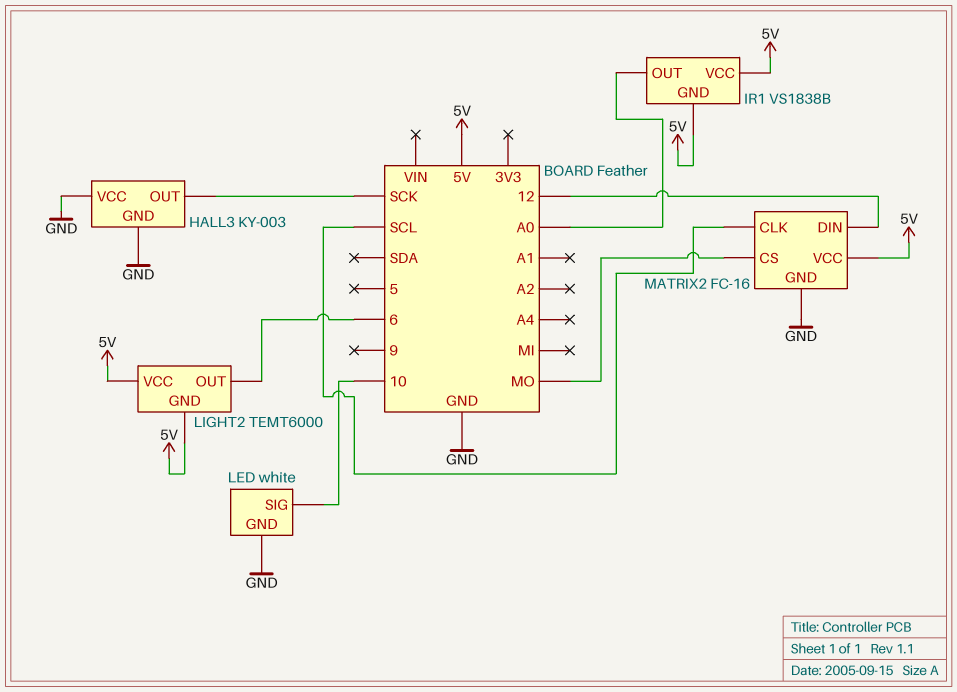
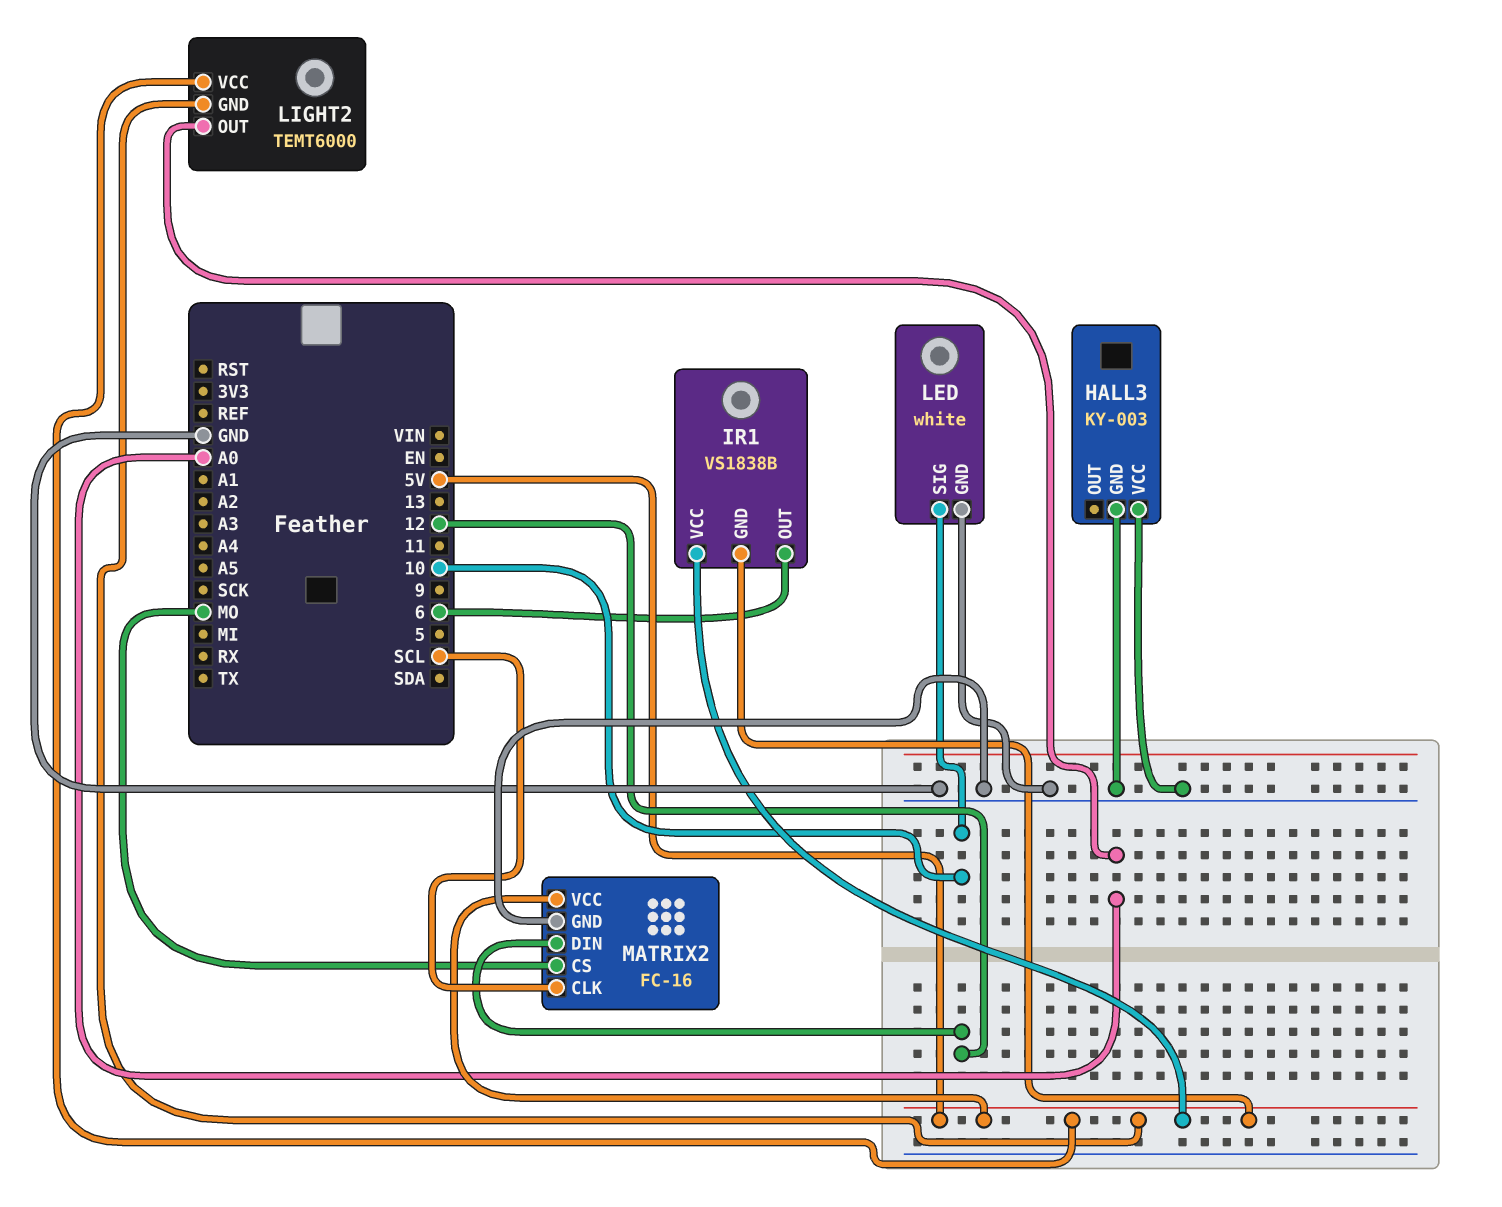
HALL3 pin OUT: SCK -> none
IR1 pin OUT: A0 -> 6
LIGHT2 pin OUT: 6 -> A0

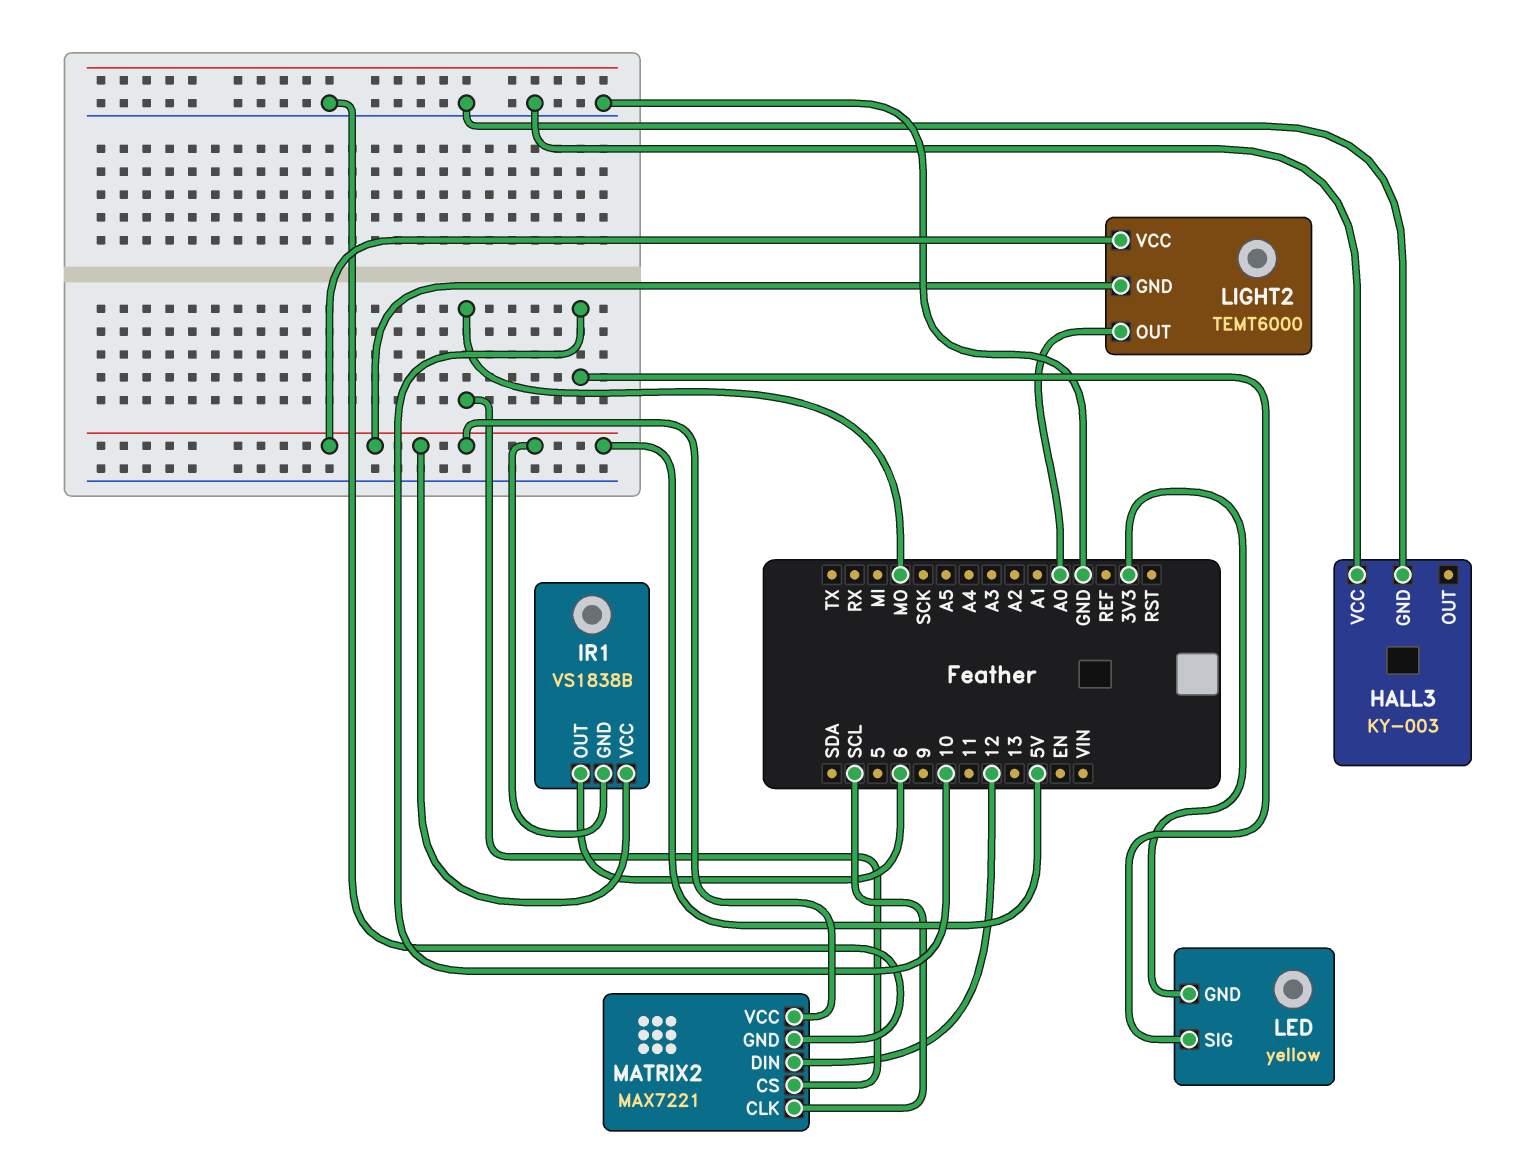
LED: white -> yellow
LED pin GND: GND -> 3V3
MATRIX2: FC-16 -> MAX7221

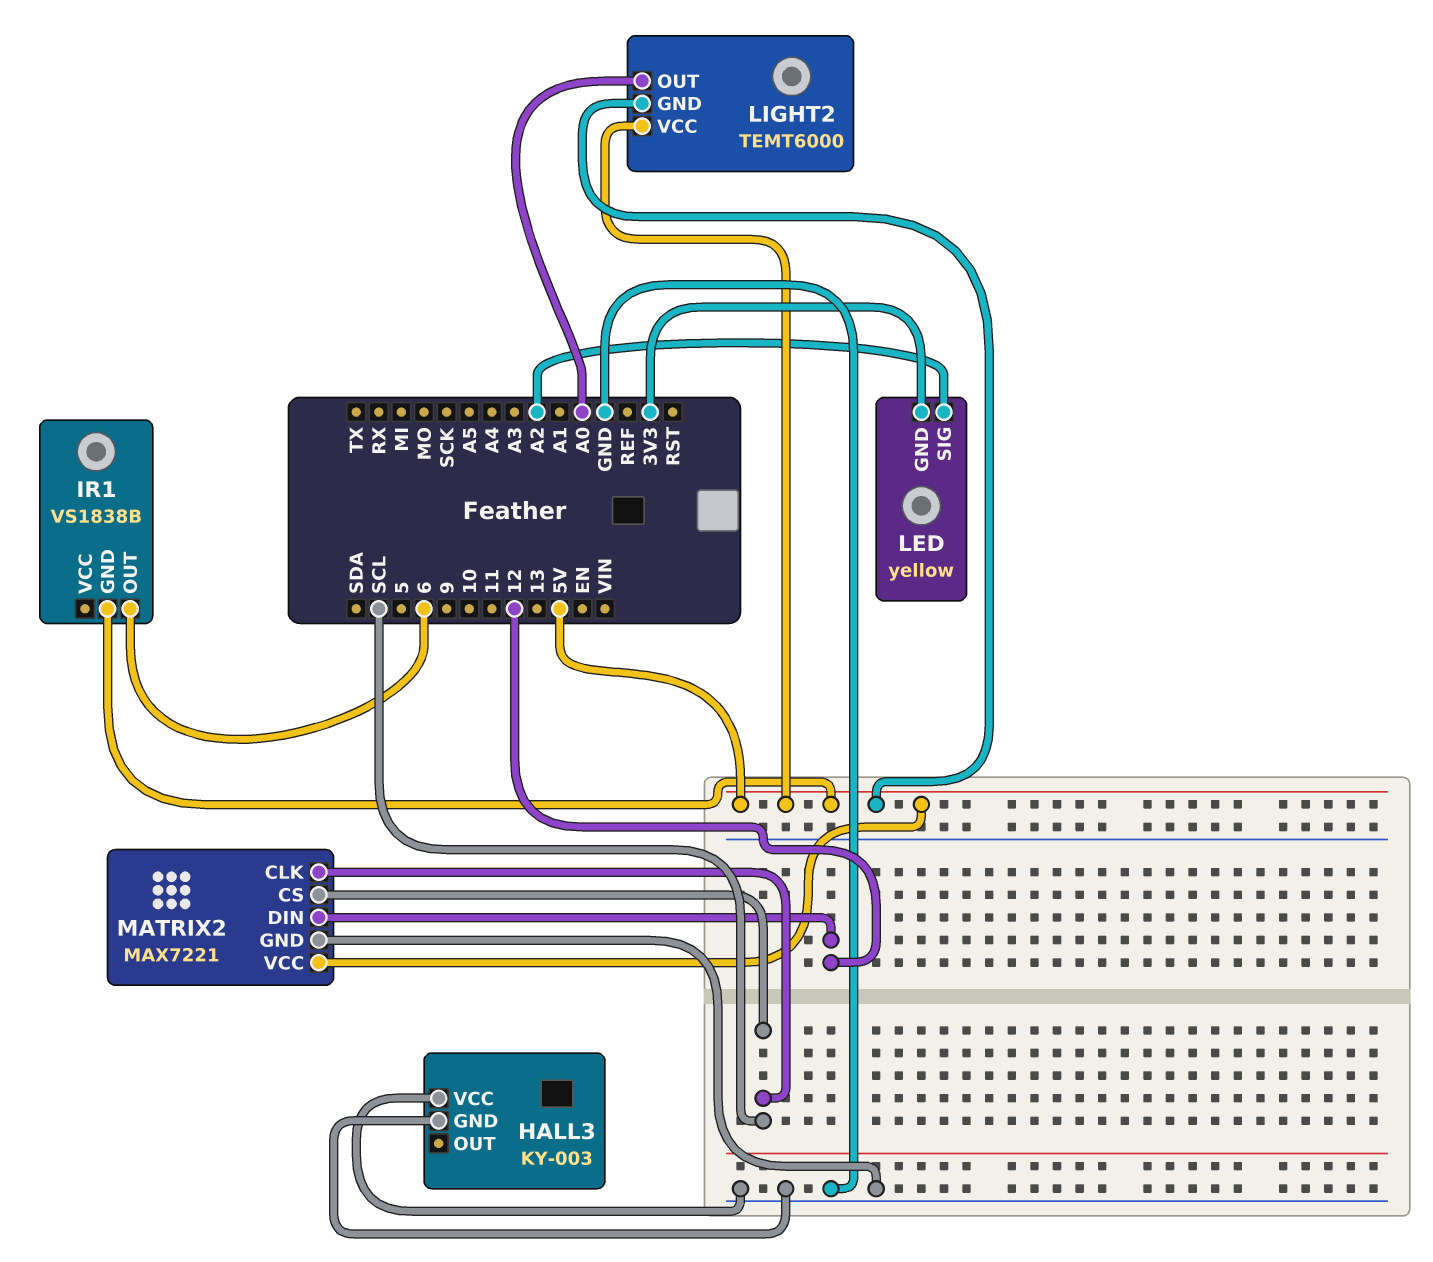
IR1 pin VCC: 5V -> none
LED pin SIG: 10 -> A2
MATRIX2 pin CS: MO -> SCL

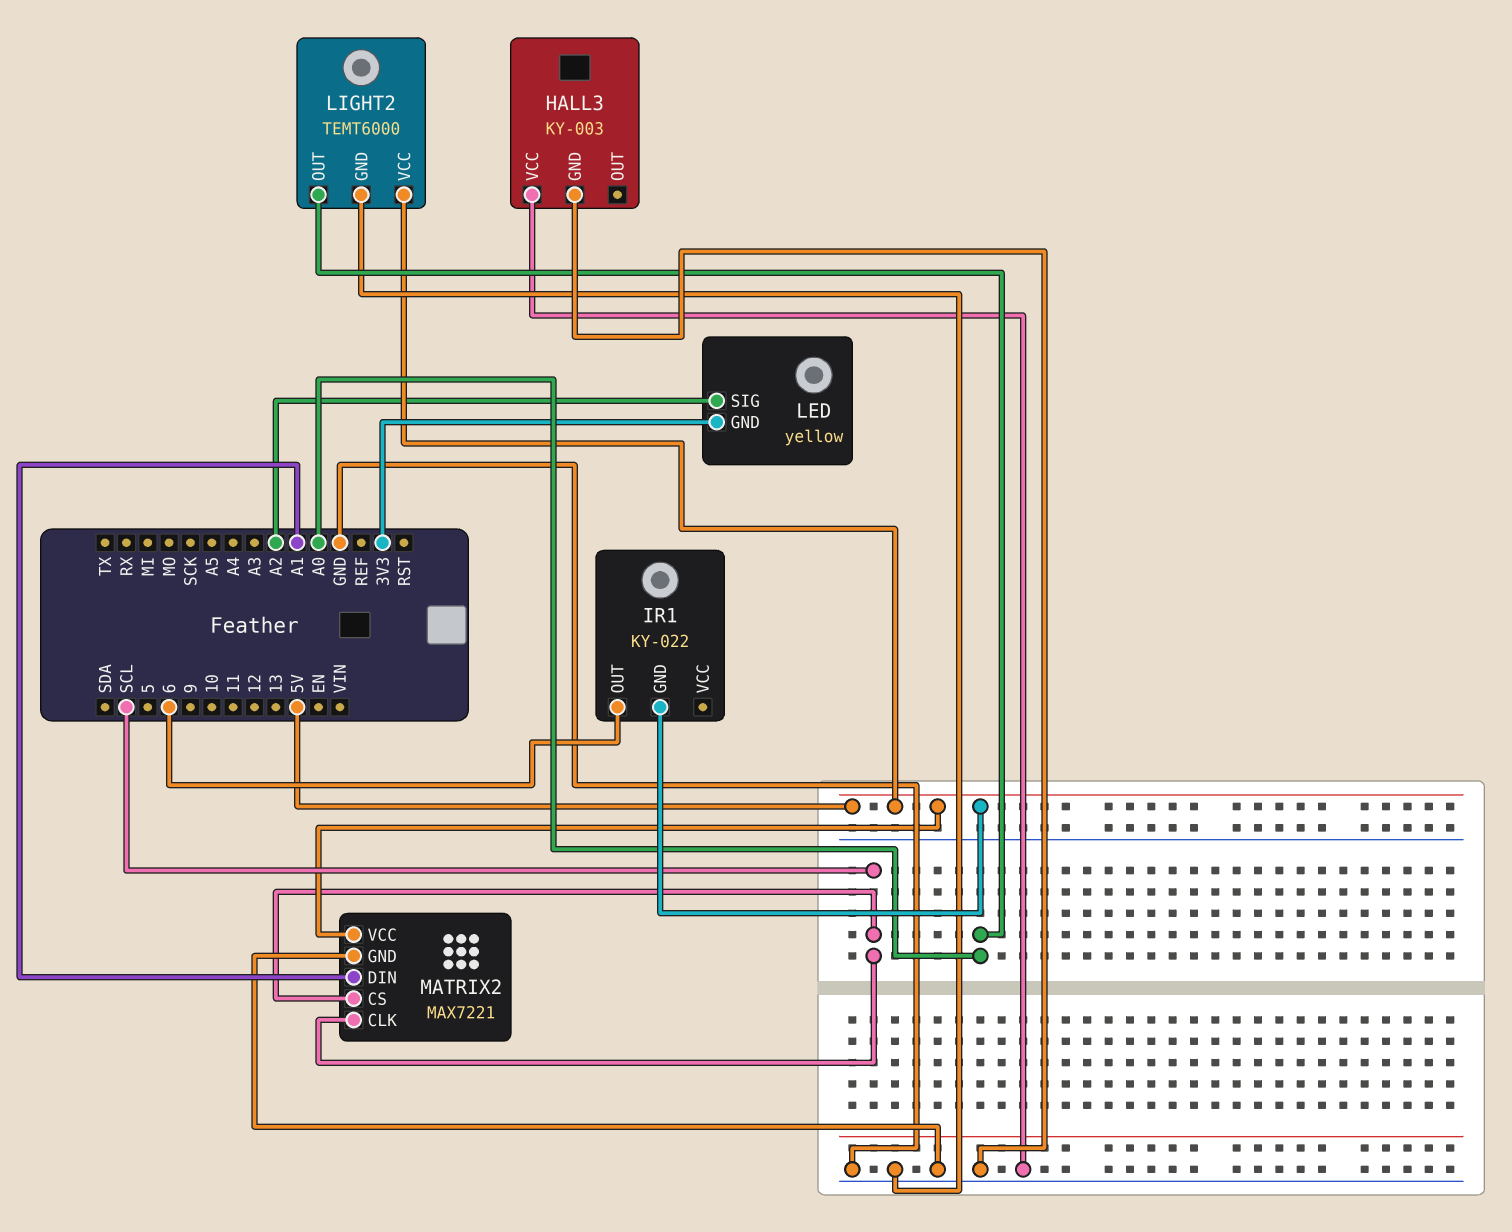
IR1: VS1838B -> KY-022
LIGHT2 pin GND: 5V -> GND
MATRIX2 pin DIN: 12 -> A1

